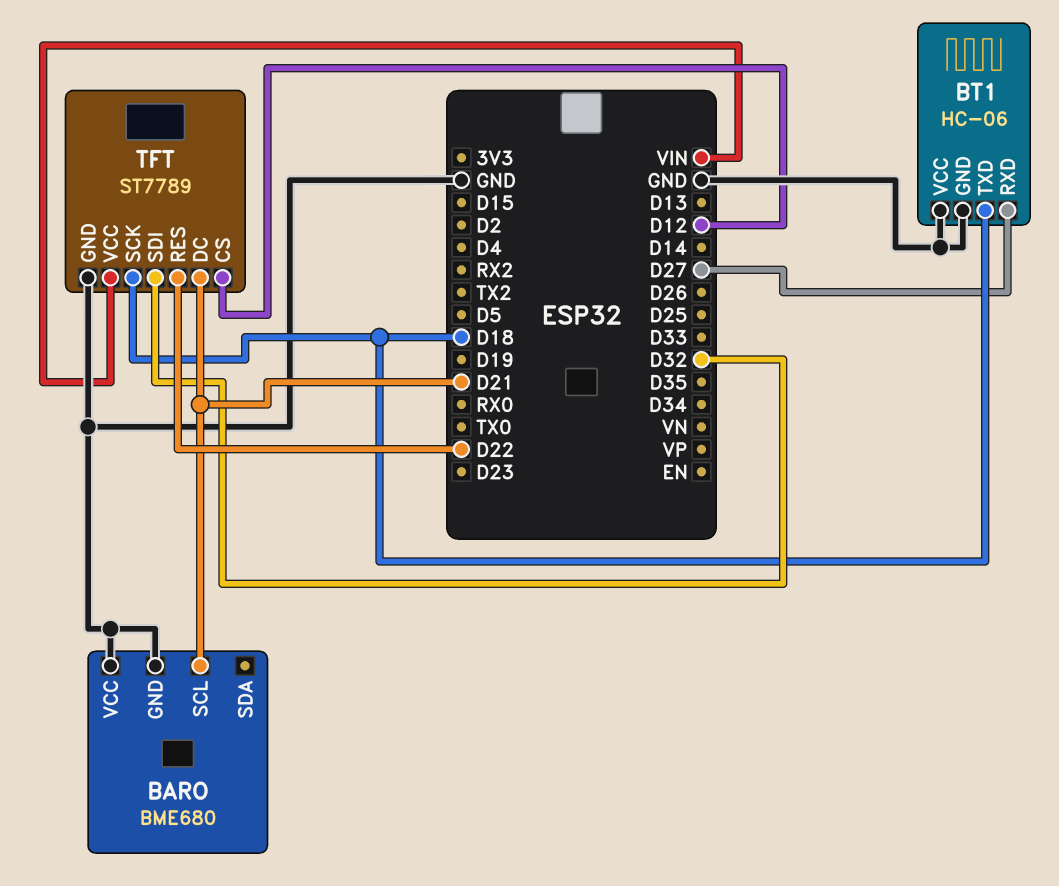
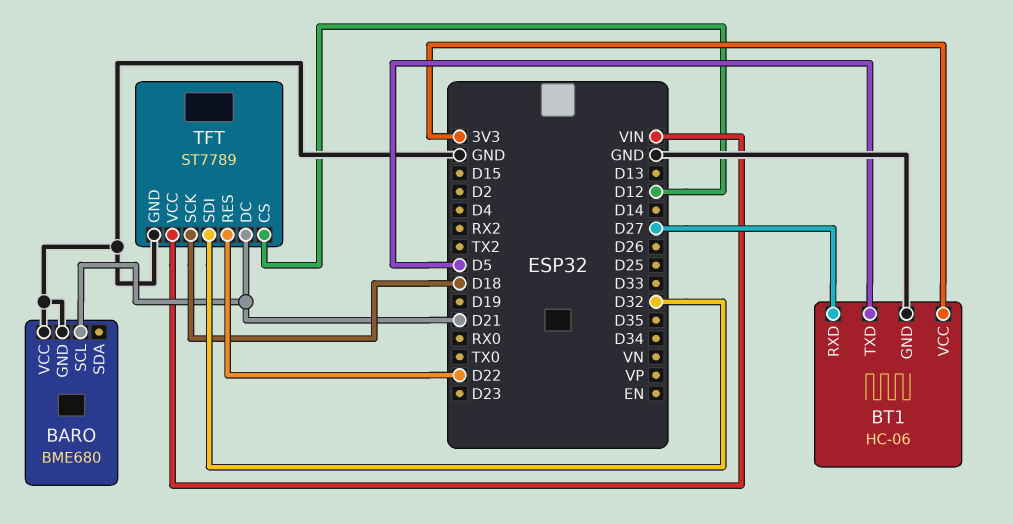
BT1 pin TXD: D18 -> D5
BT1 pin VCC: GND -> 3V3

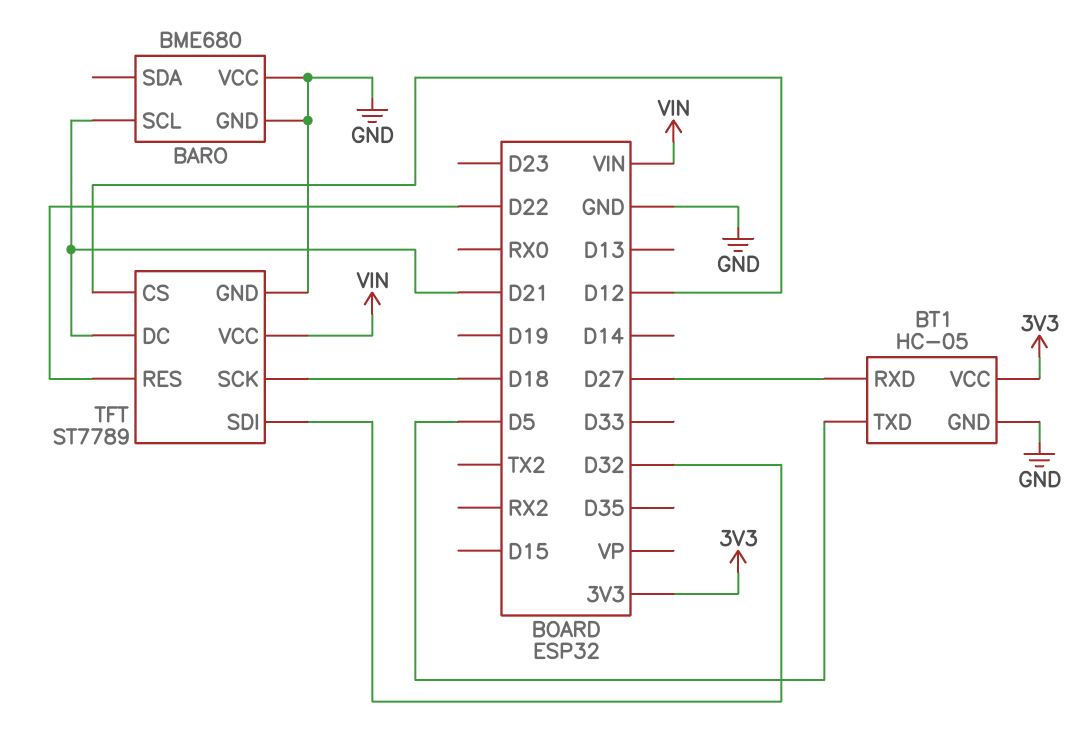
BT1: HC-06 -> HC-05

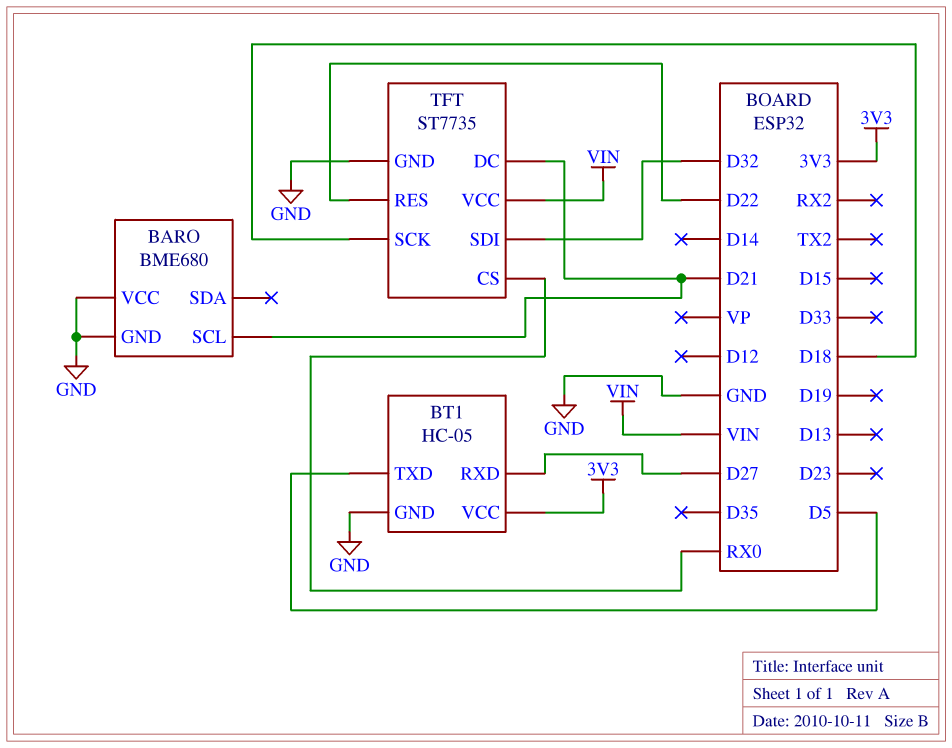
TFT: ST7789 -> ST7735
TFT pin CS: D12 -> RX0

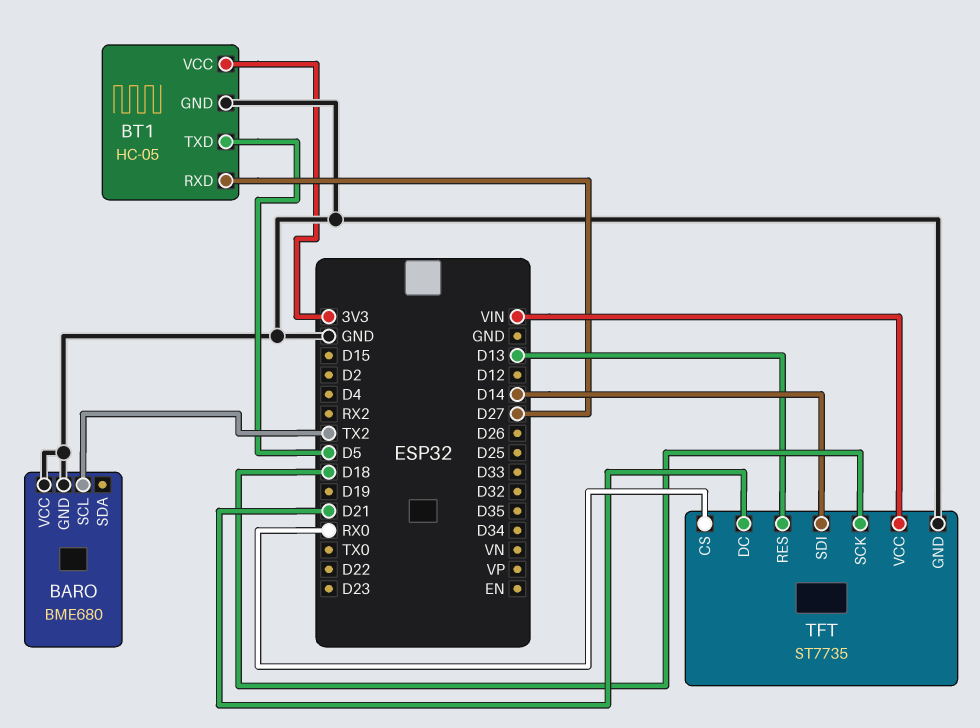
BARO pin SCL: D21 -> TX2
TFT pin RES: D22 -> D13
TFT pin SDI: D32 -> D14

